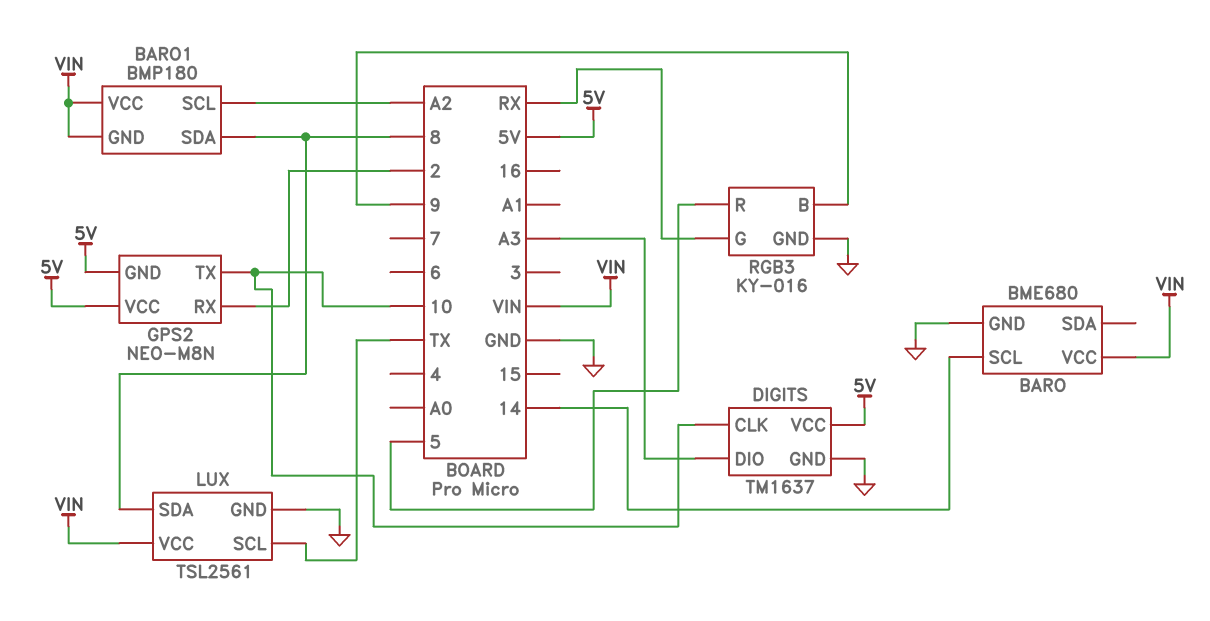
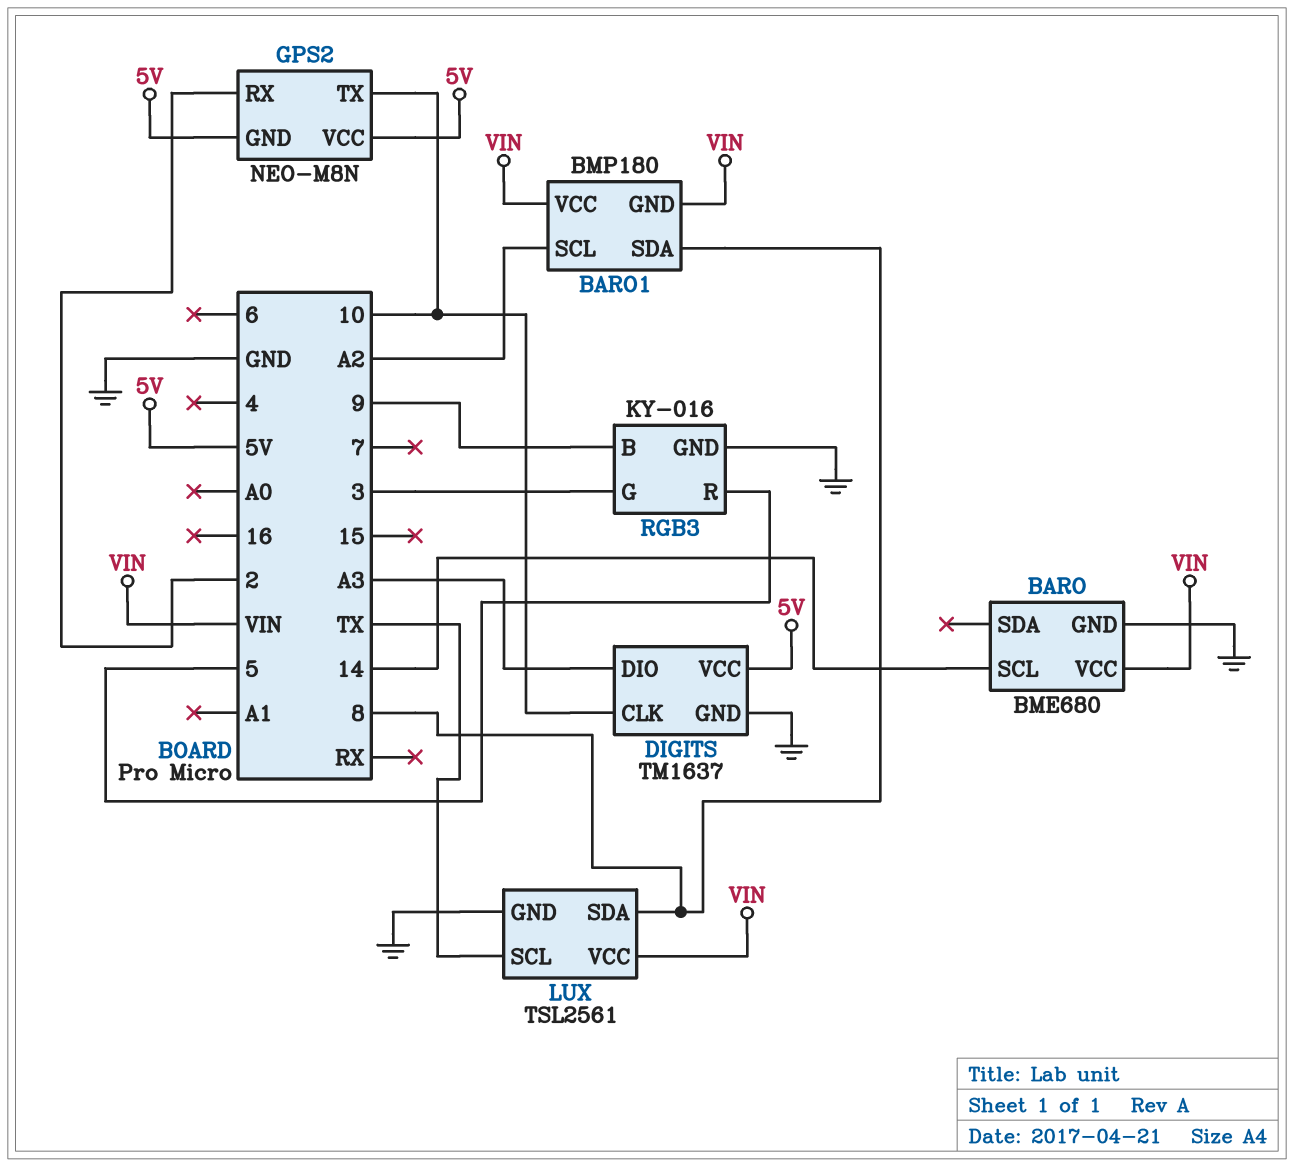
RGB3 pin G: RX -> 3

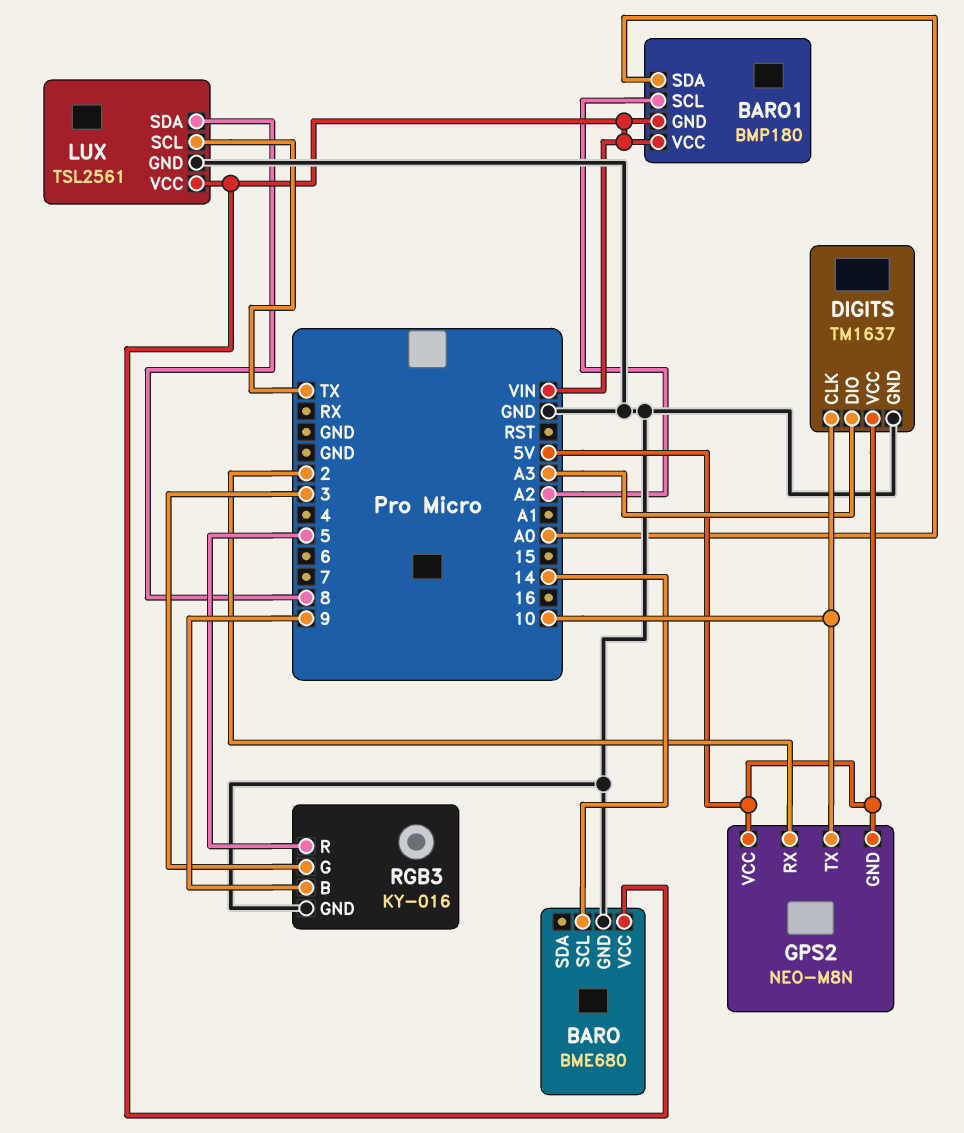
BARO1 pin SDA: 8 -> A0

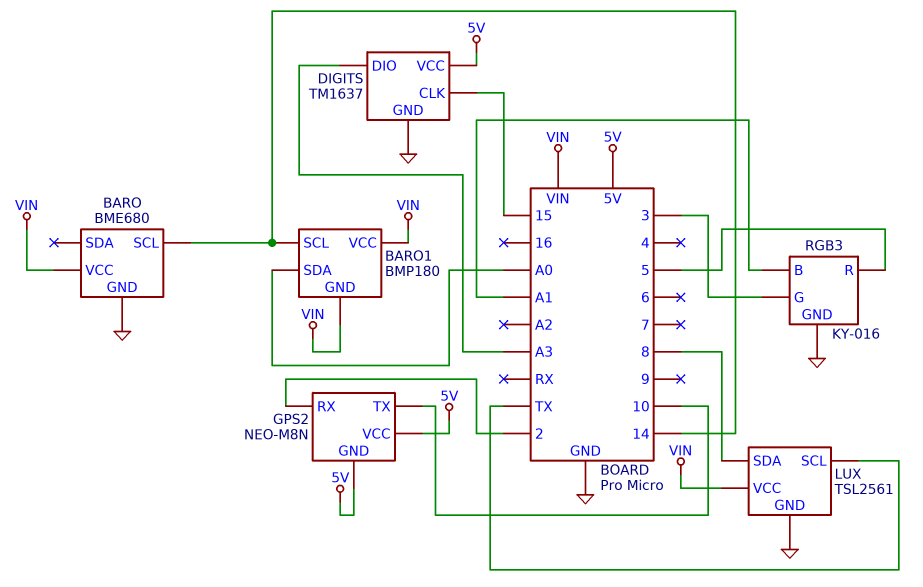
BARO1 pin SCL: A2 -> 14
DIGITS pin CLK: 10 -> 15
RGB3 pin B: 9 -> A1

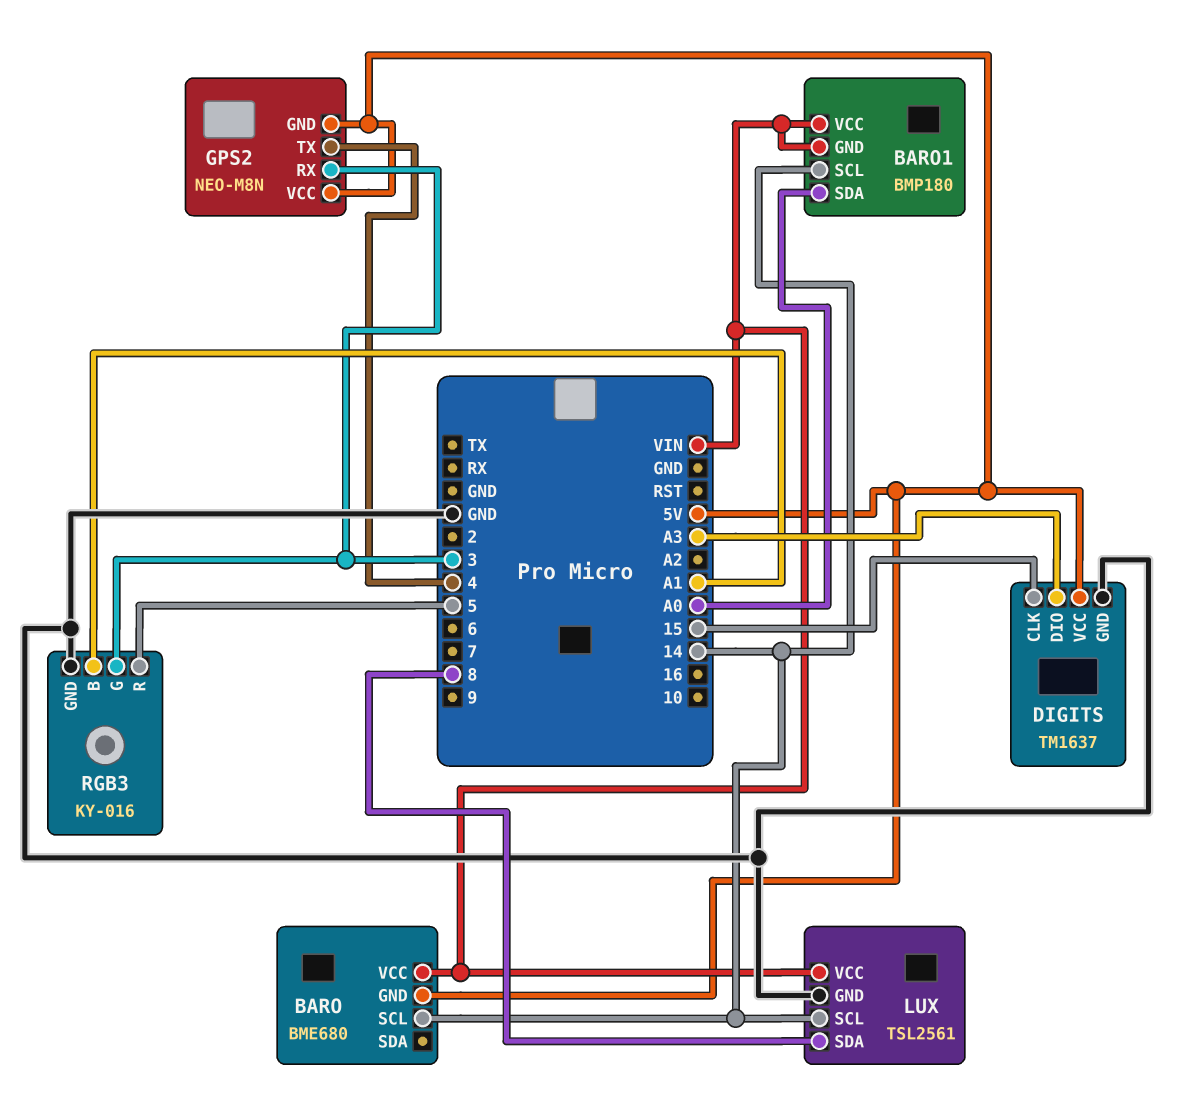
BARO pin GND: GND -> 5V
GPS2 pin RX: 2 -> 3
GPS2 pin TX: 10 -> 4
LUX pin SCL: TX -> 14

